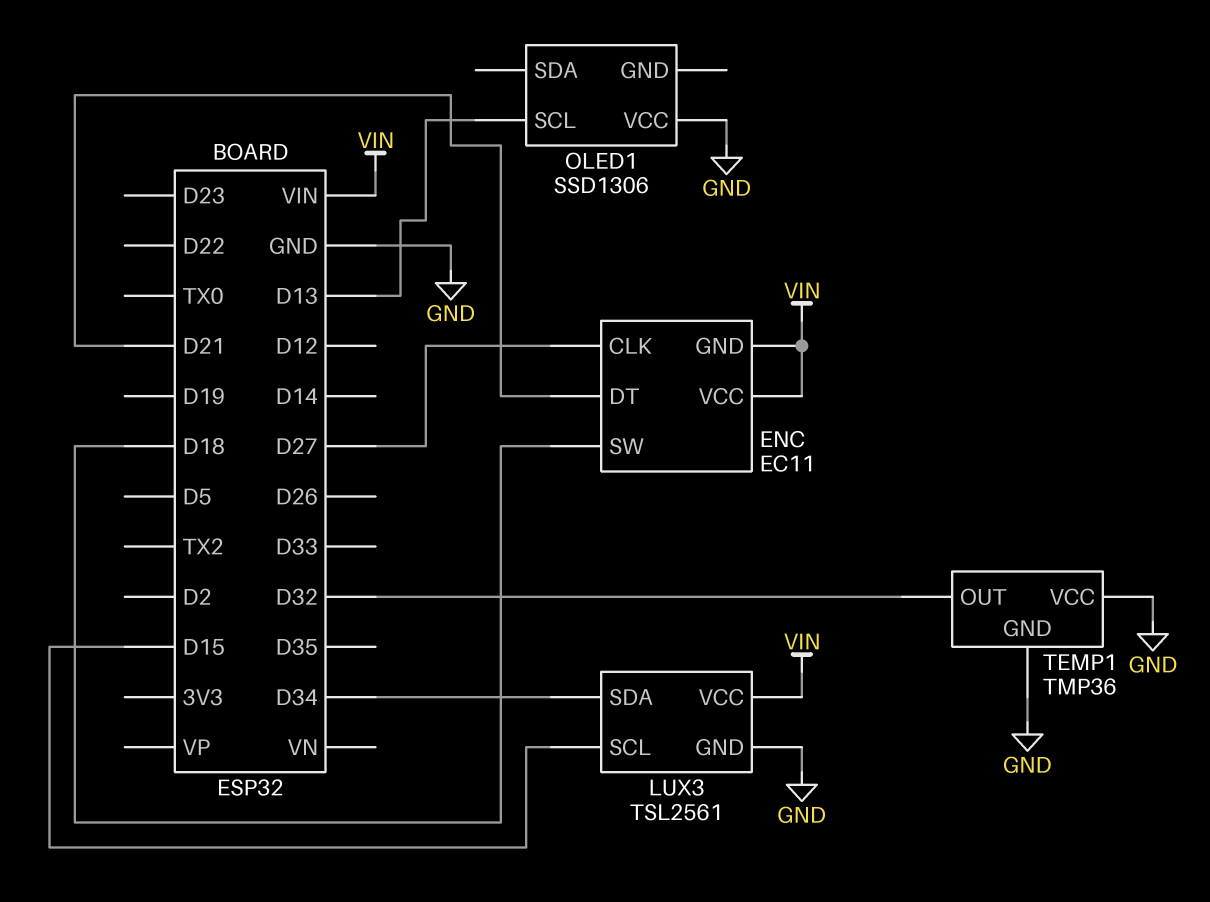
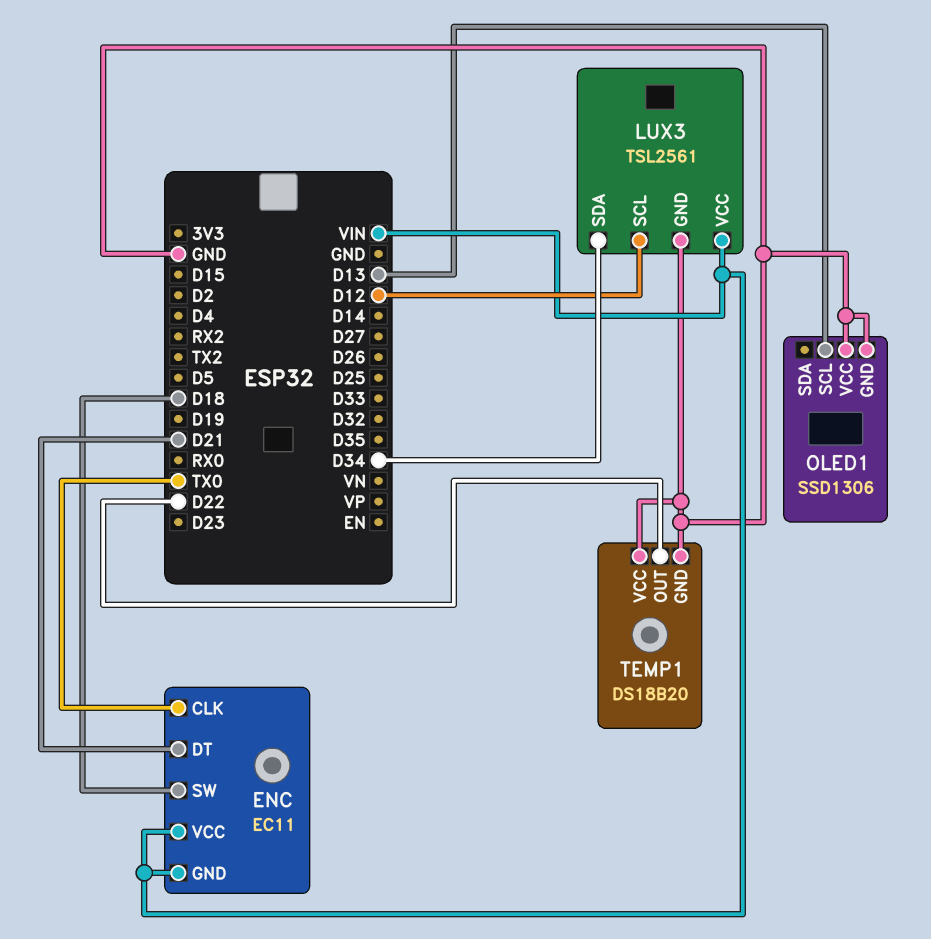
ENC pin CLK: D27 -> TX0
LUX3 pin SCL: D15 -> D12
OLED1 pin GND: none -> GND
TEMP1: TMP36 -> DS18B20
TEMP1 pin OUT: D32 -> D22

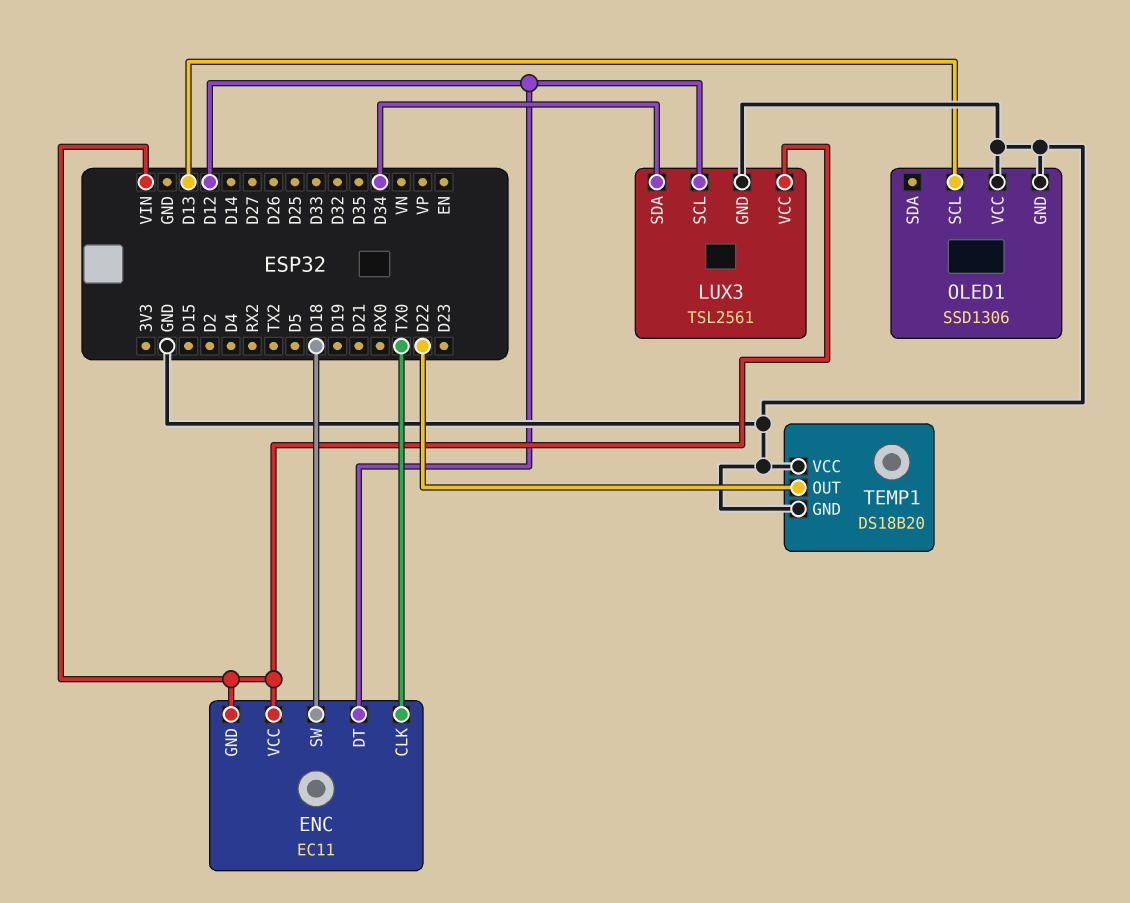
ENC pin DT: D21 -> D12

